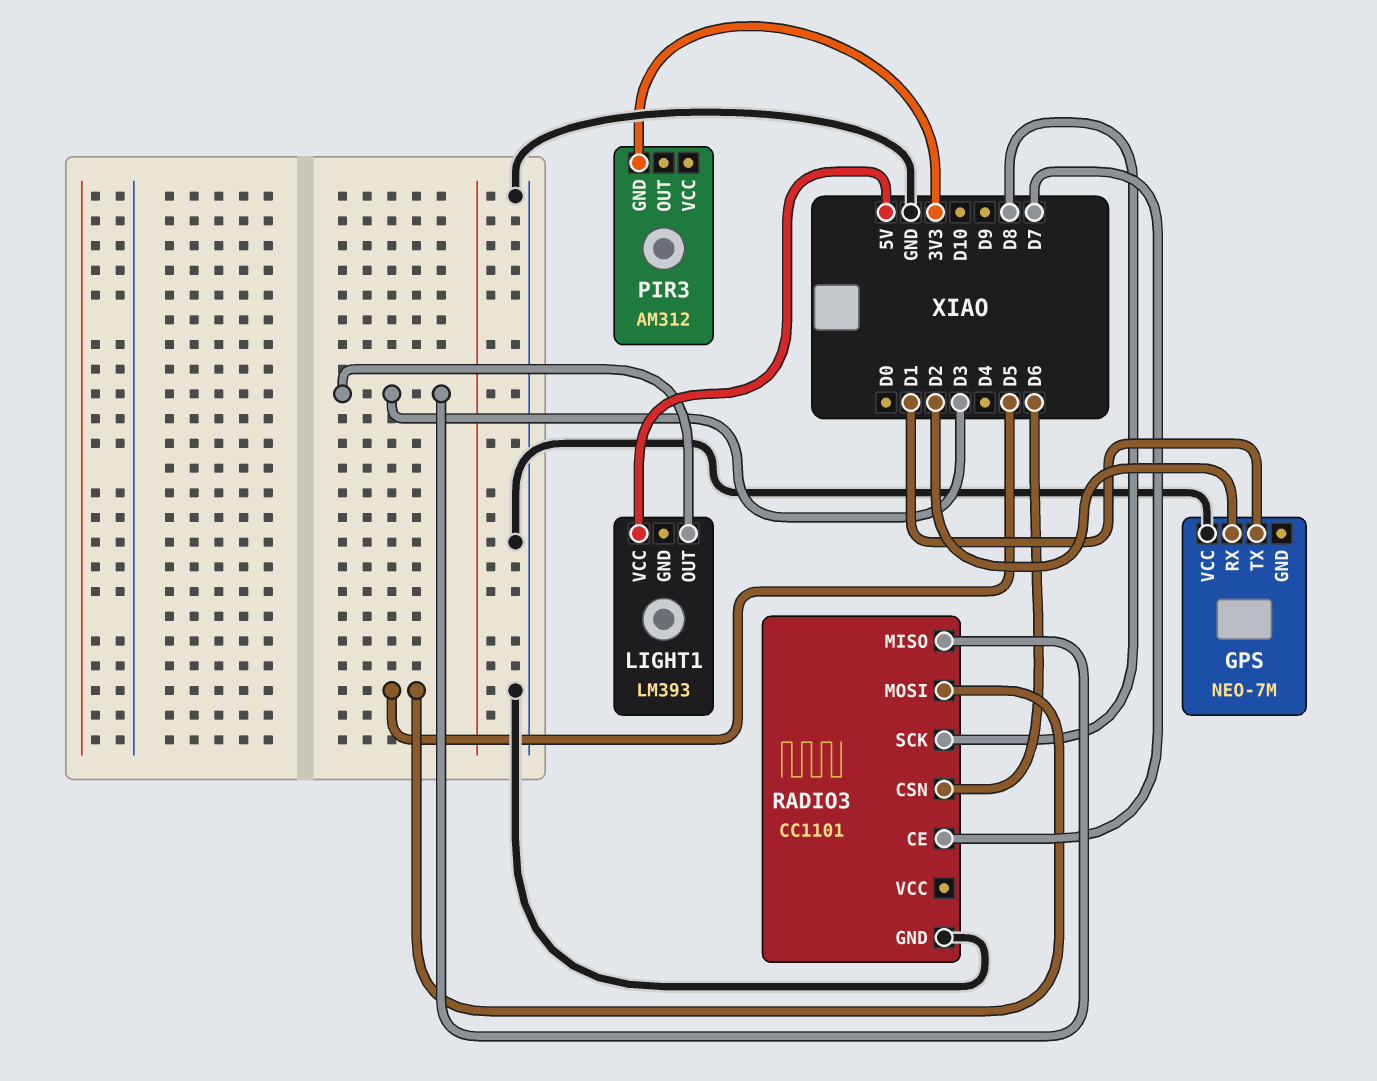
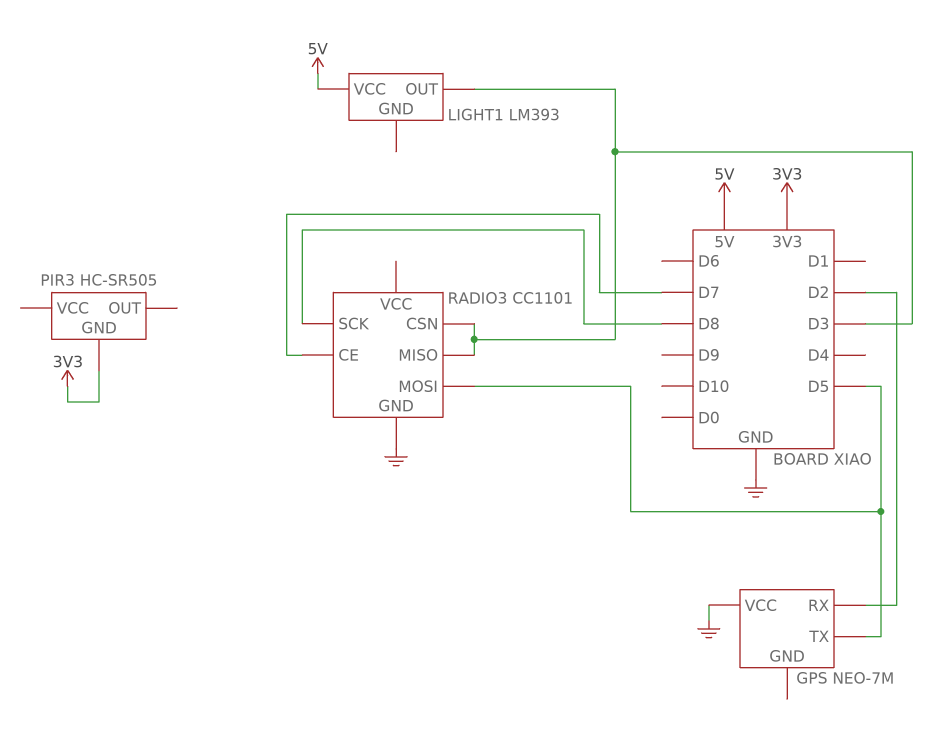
GPS pin TX: D1 -> D5
PIR3: AM312 -> HC-SR505
RADIO3 pin CSN: D6 -> D3

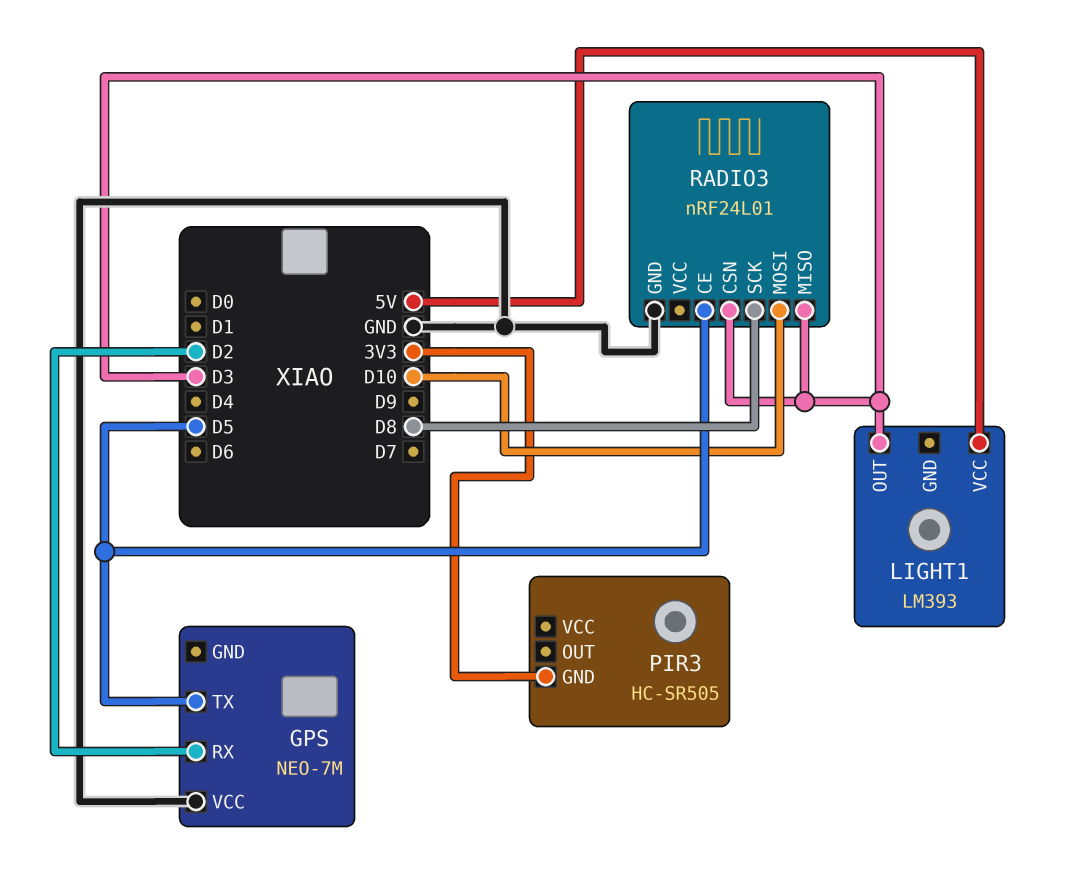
RADIO3: CC1101 -> nRF24L01
RADIO3 pin CE: D7 -> D5
RADIO3 pin MOSI: D5 -> D10

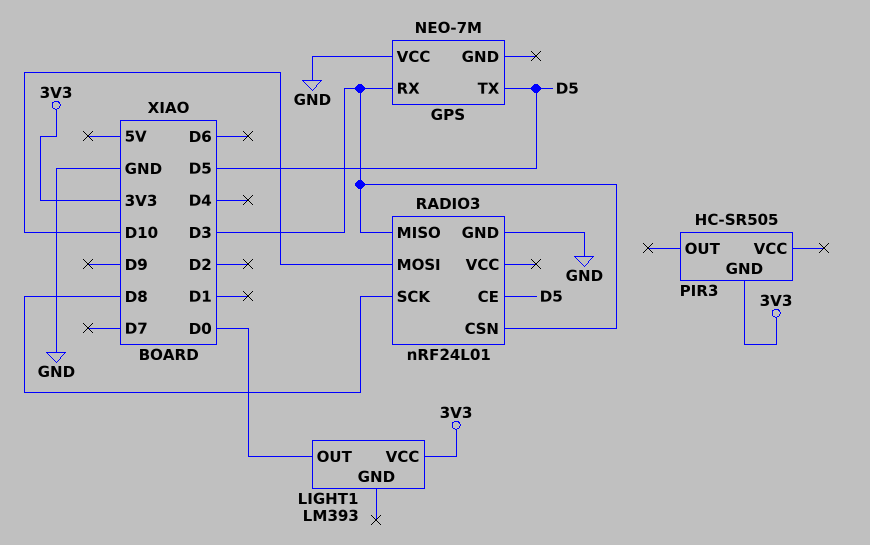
GPS pin RX: D2 -> D3
LIGHT1 pin OUT: D3 -> D0
LIGHT1 pin VCC: 5V -> 3V3

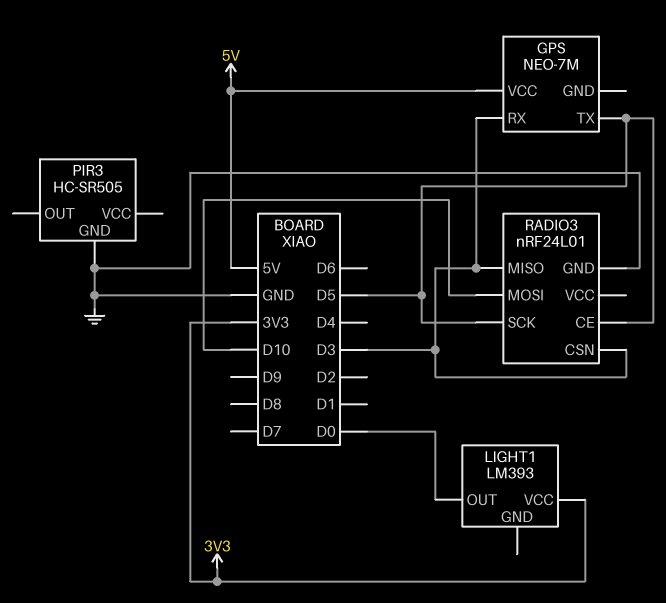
GPS pin VCC: GND -> 5V
PIR3 pin GND: 3V3 -> GND
RADIO3 pin SCK: D8 -> D5

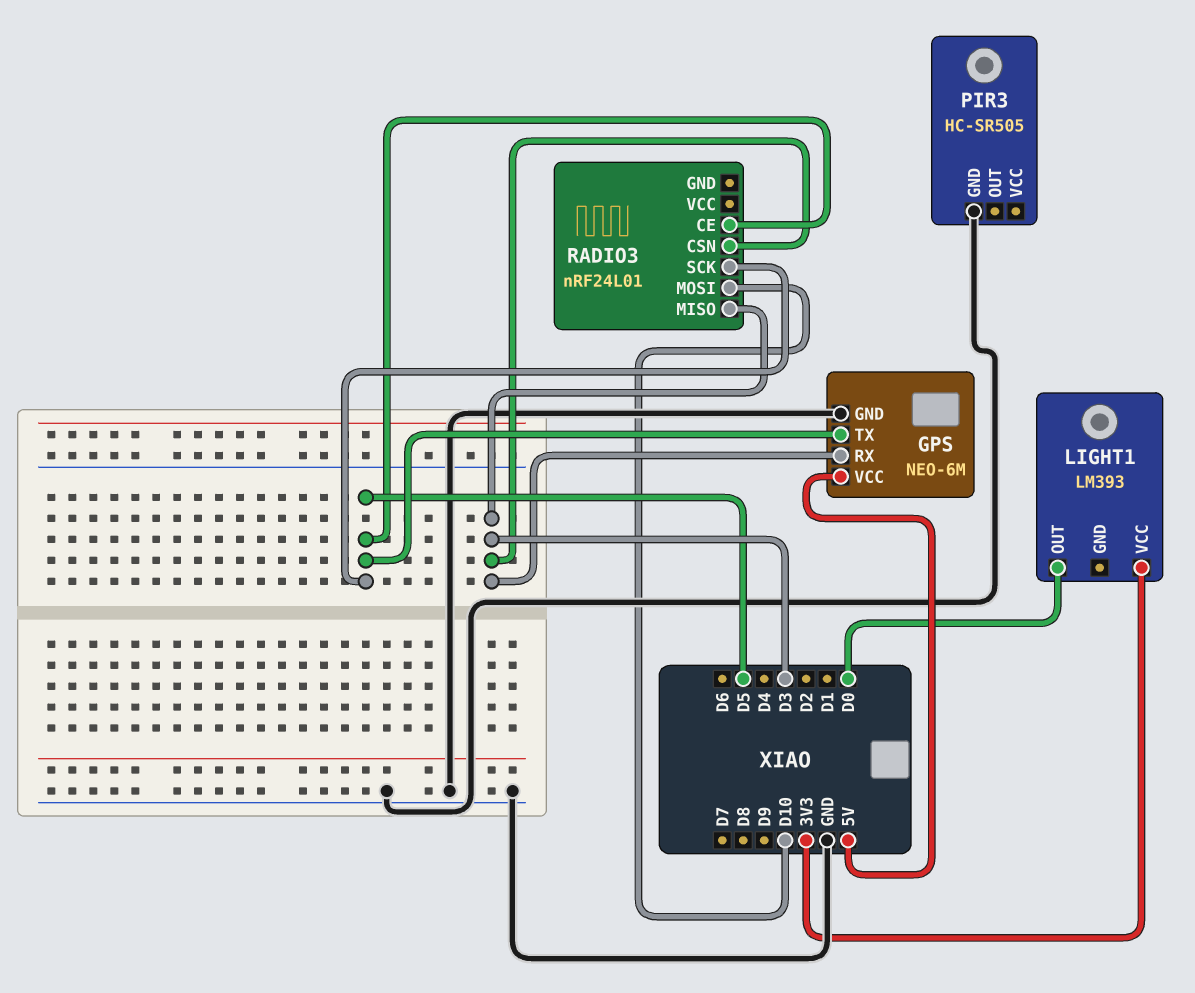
GPS: NEO-7M -> NEO-6M
GPS pin GND: none -> GND
RADIO3 pin GND: GND -> none

